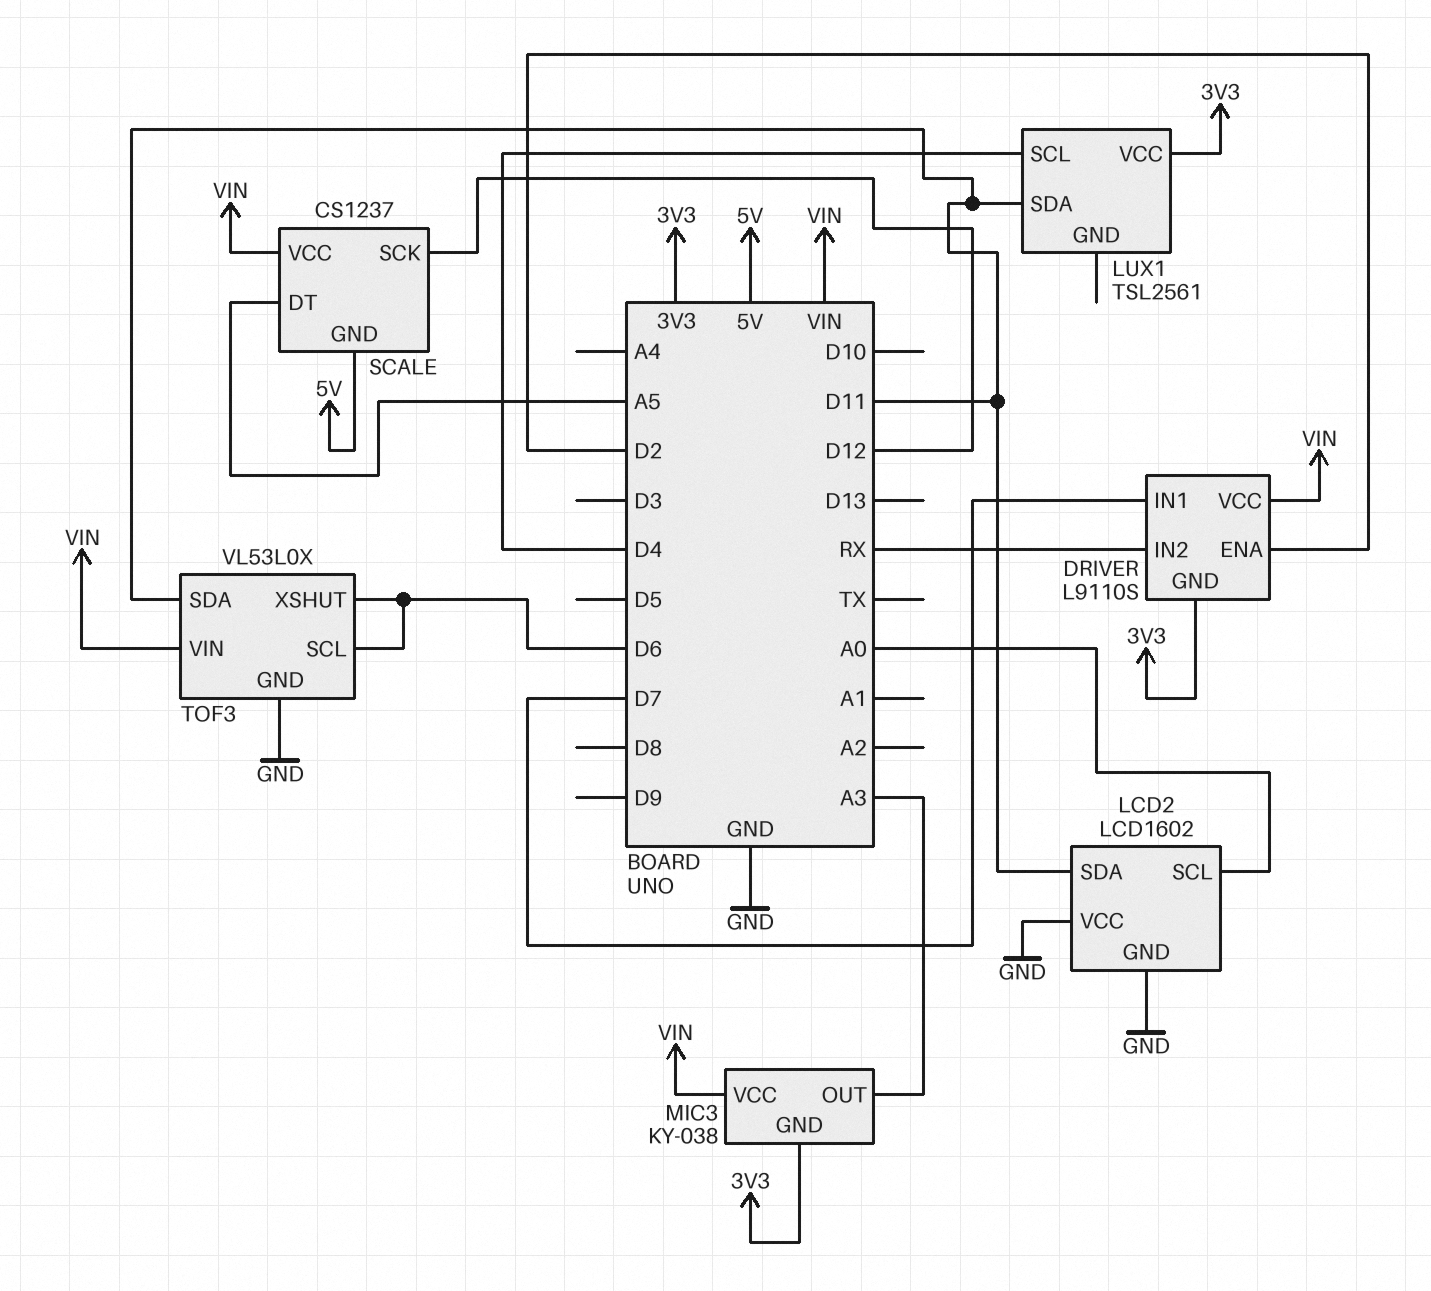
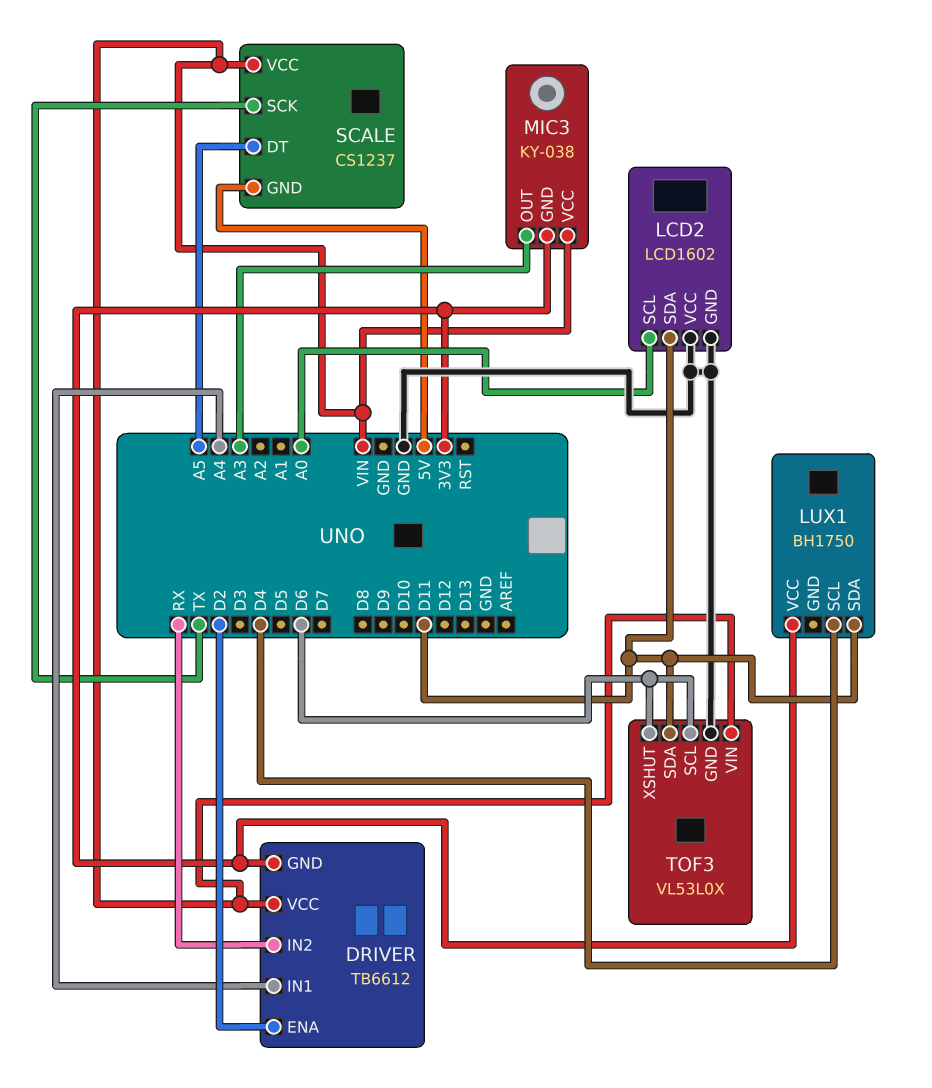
DRIVER: L9110S -> TB6612
DRIVER pin IN1: D7 -> A4
LUX1: TSL2561 -> BH1750
SCALE pin SCK: D12 -> TX

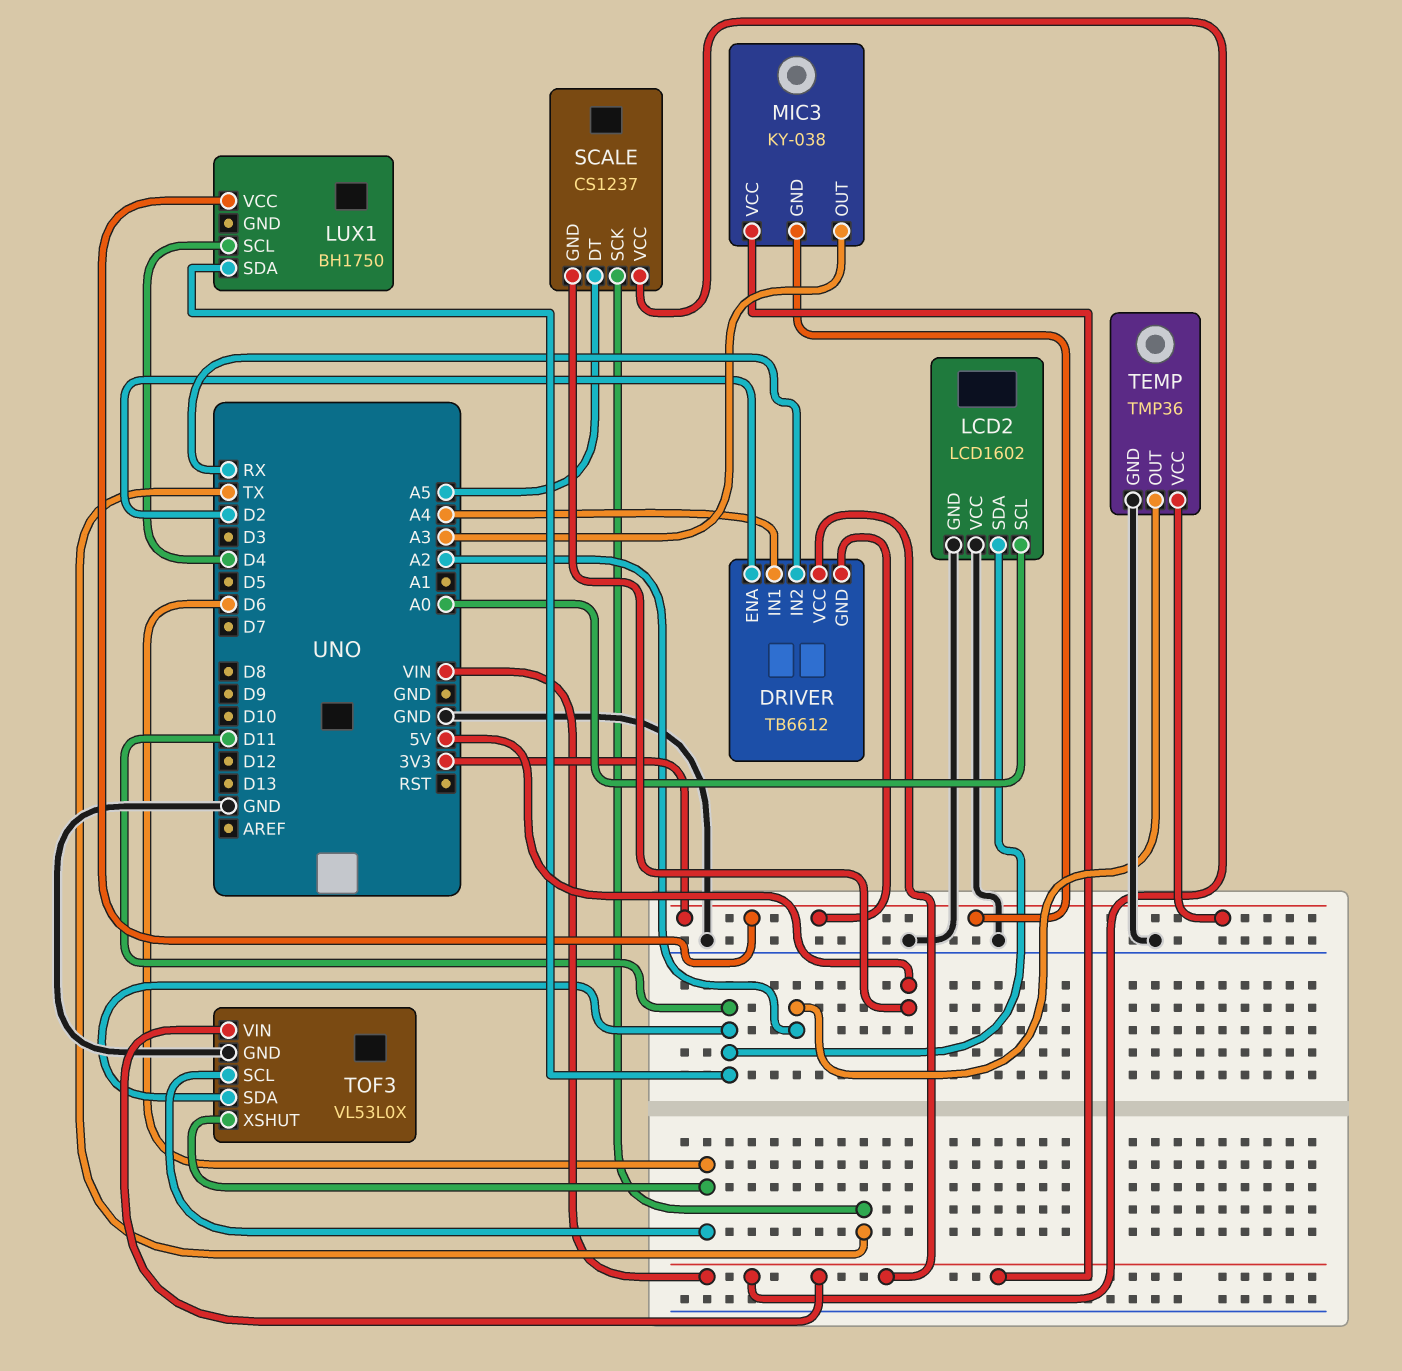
TEMP: none -> TMP36
TEMP pin GND: none -> GND
TEMP pin OUT: none -> A2
TEMP pin VCC: none -> 3V3

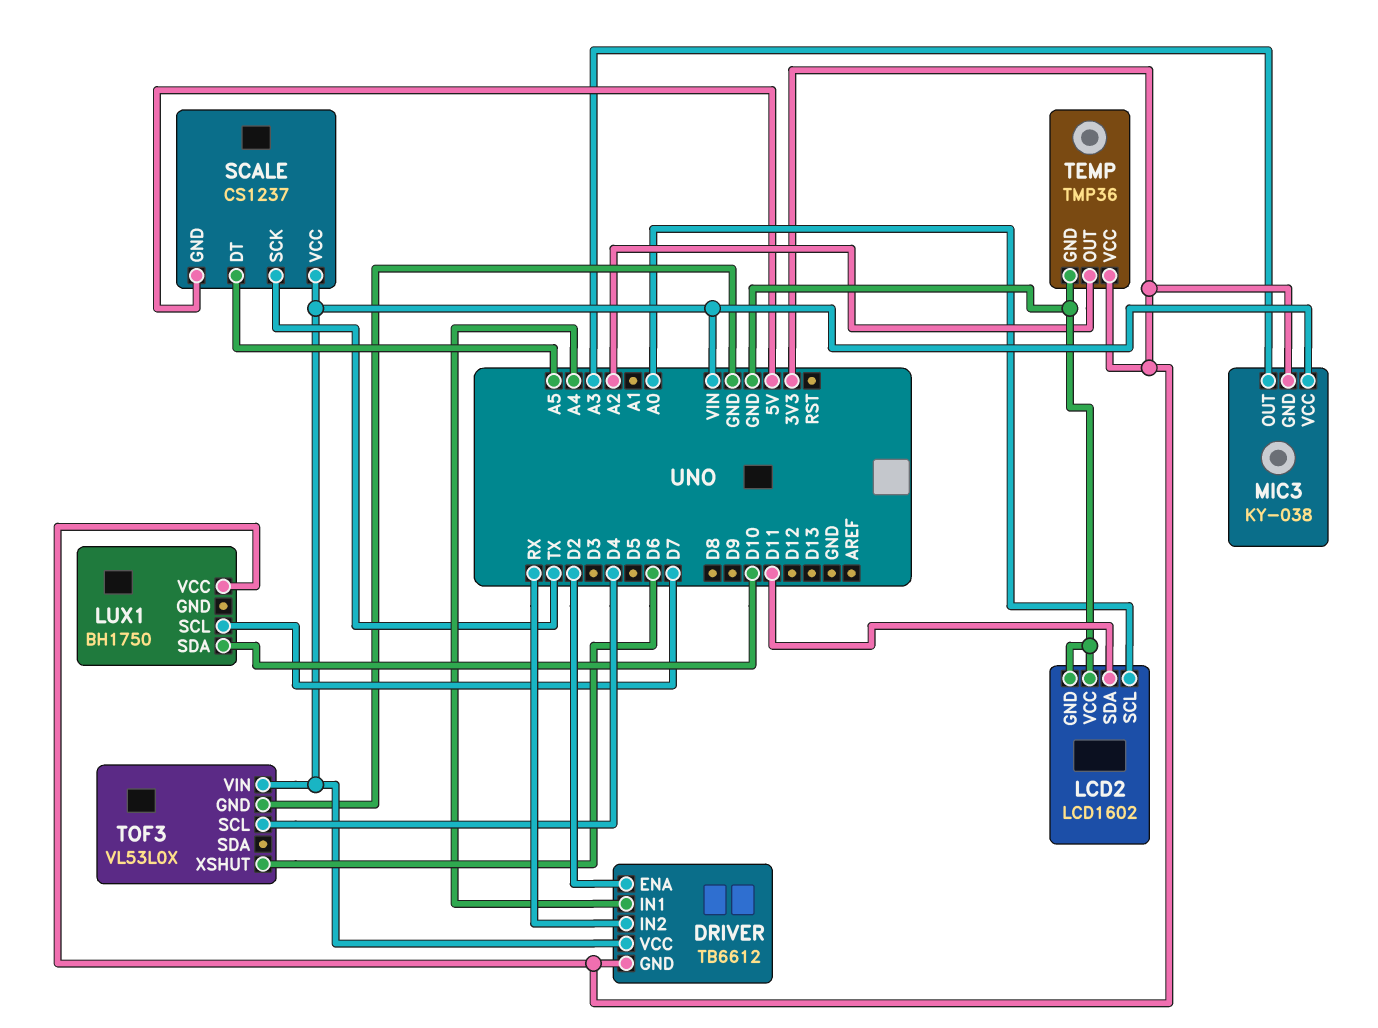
LUX1 pin SCL: D4 -> D7
LUX1 pin SDA: D11 -> D10
TOF3 pin SCL: D6 -> D4
TOF3 pin SDA: D11 -> none

